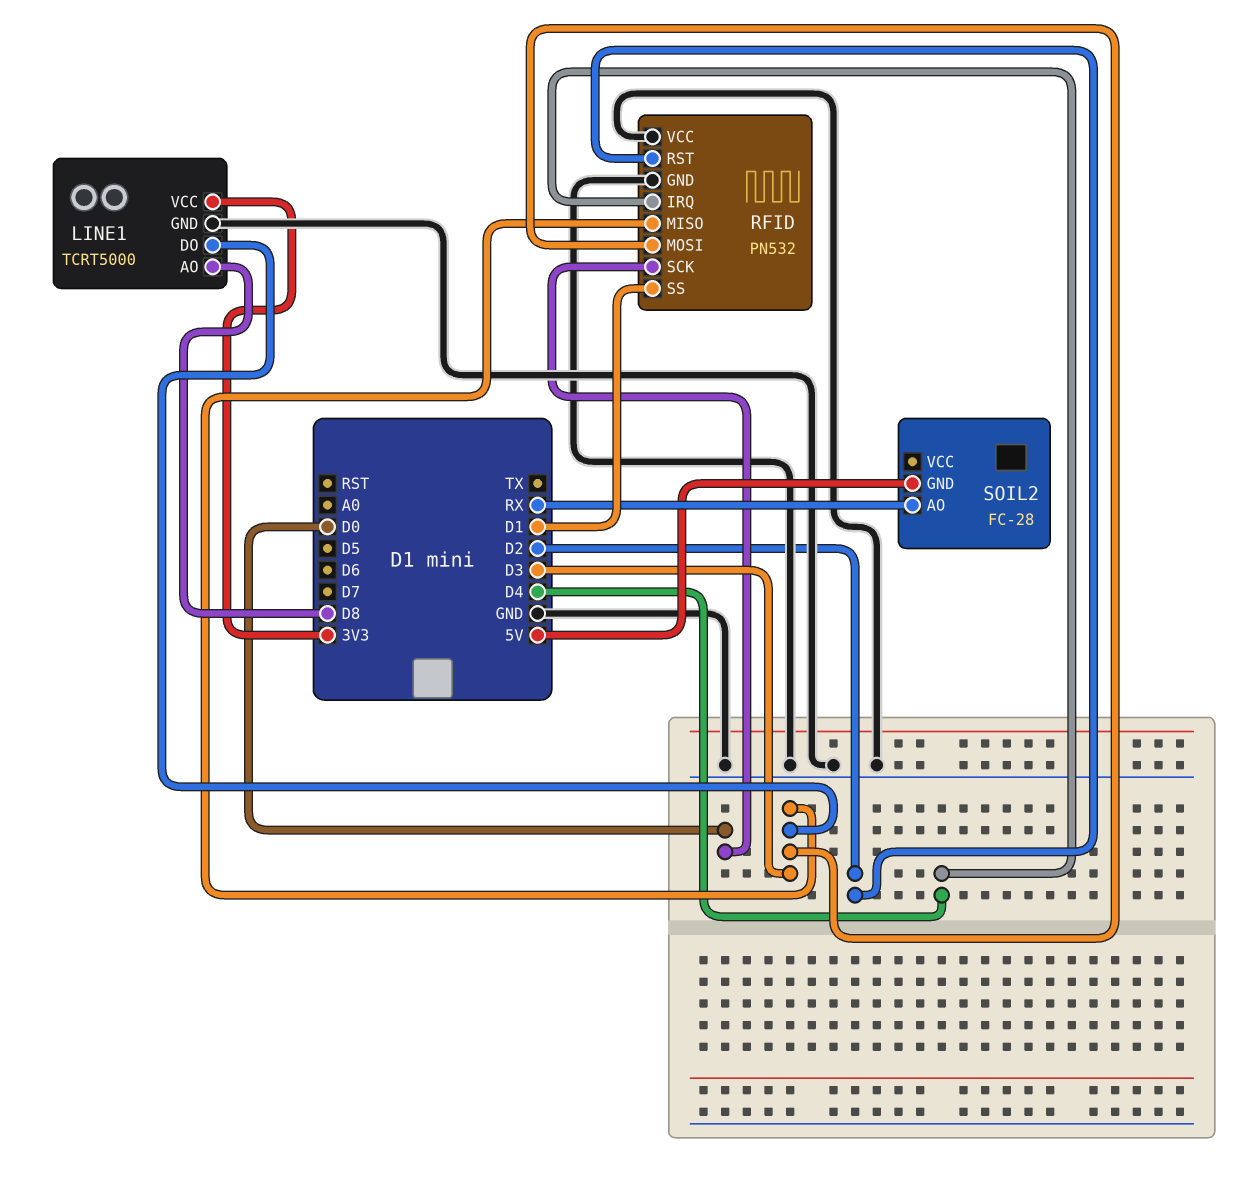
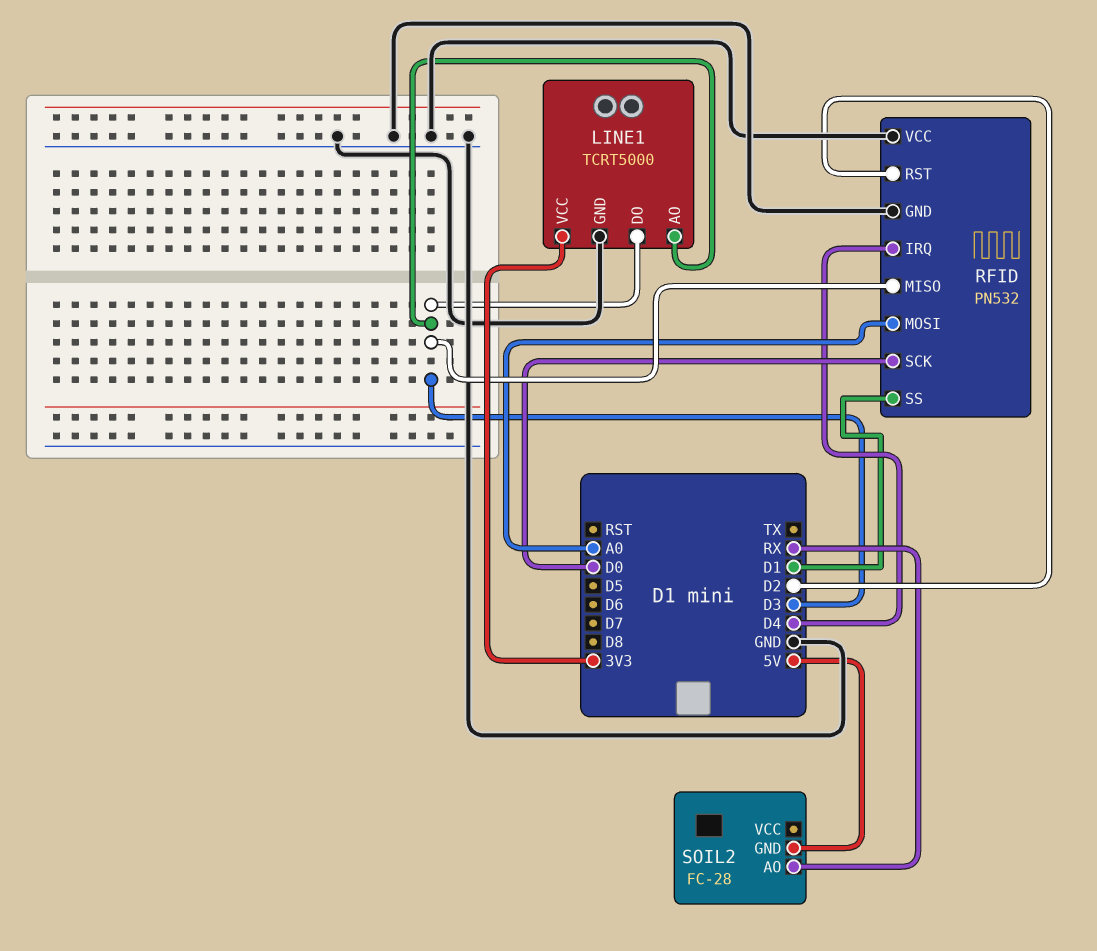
LINE1 pin AO: D8 -> D3
RFID pin MOSI: D3 -> A0

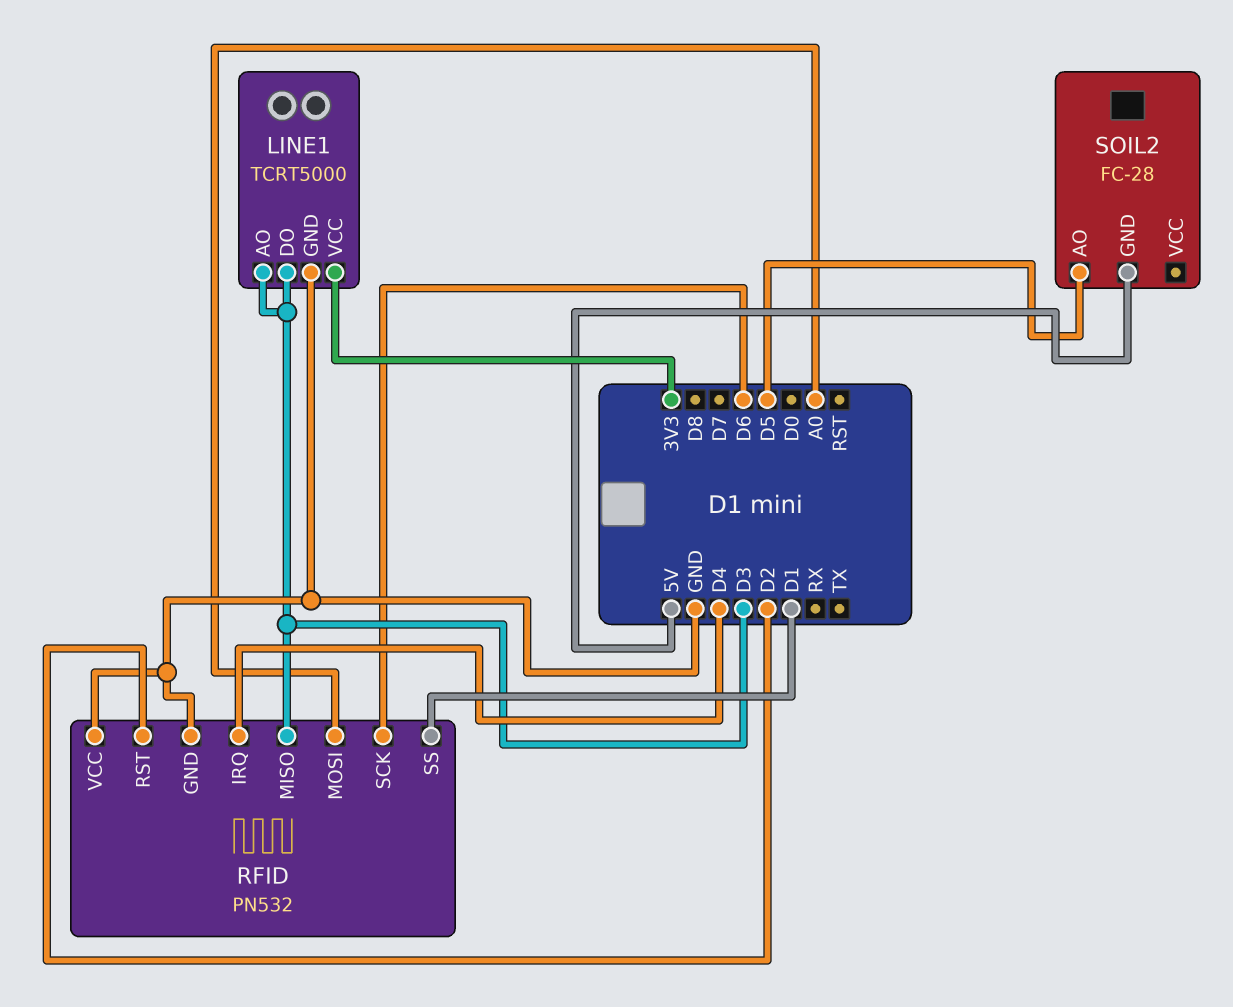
RFID pin SCK: D0 -> D6
SOIL2 pin AO: RX -> D5

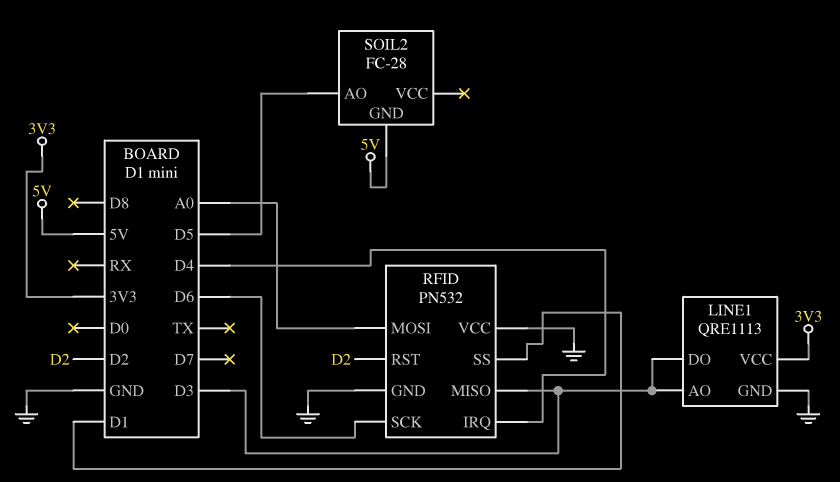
LINE1: TCRT5000 -> QRE1113

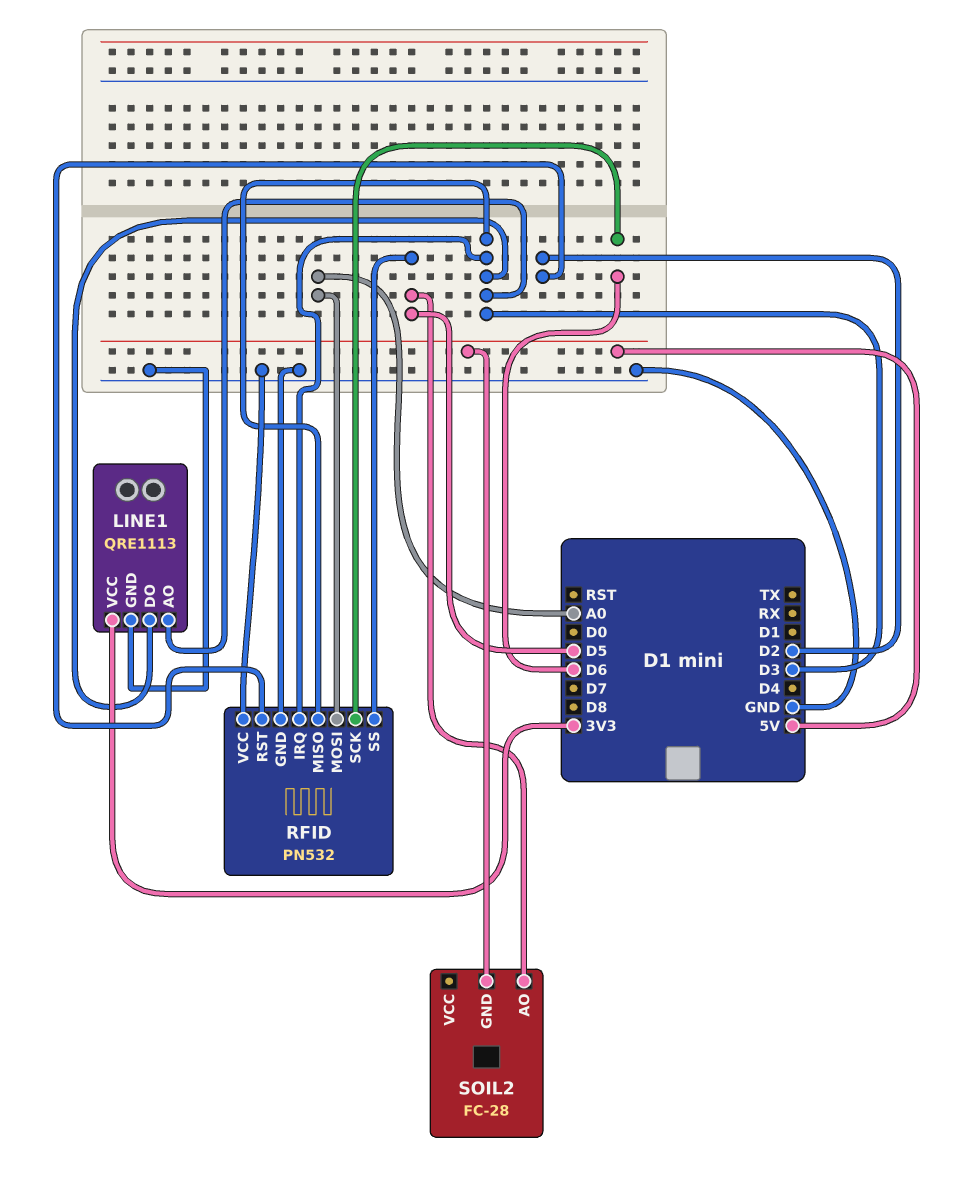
RFID pin IRQ: D4 -> D3
RFID pin SS: D1 -> D5

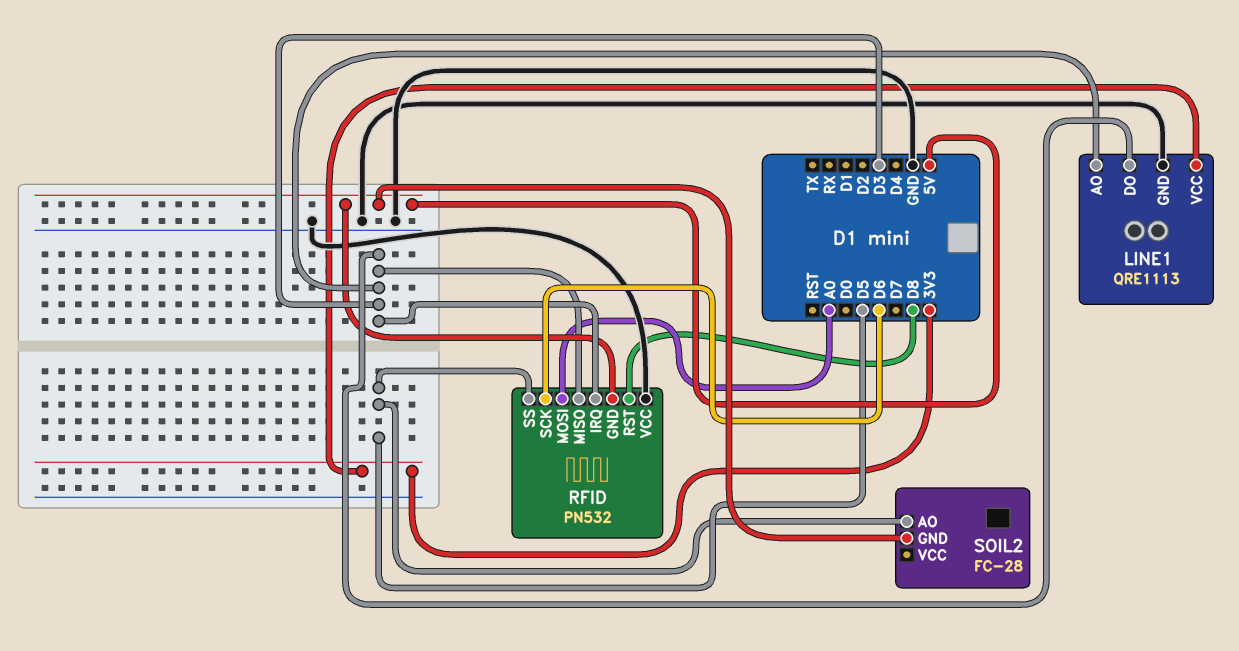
RFID pin GND: GND -> 5V
RFID pin RST: D2 -> D8

